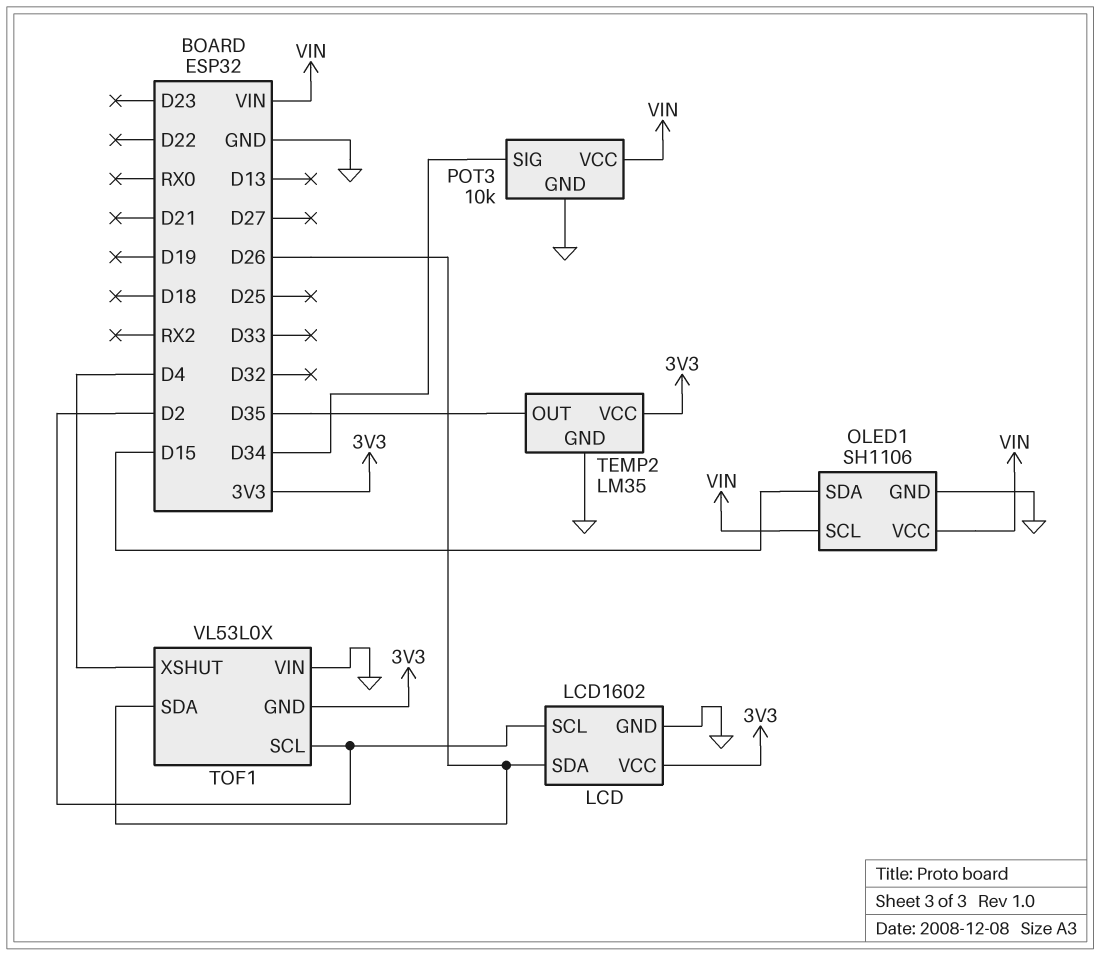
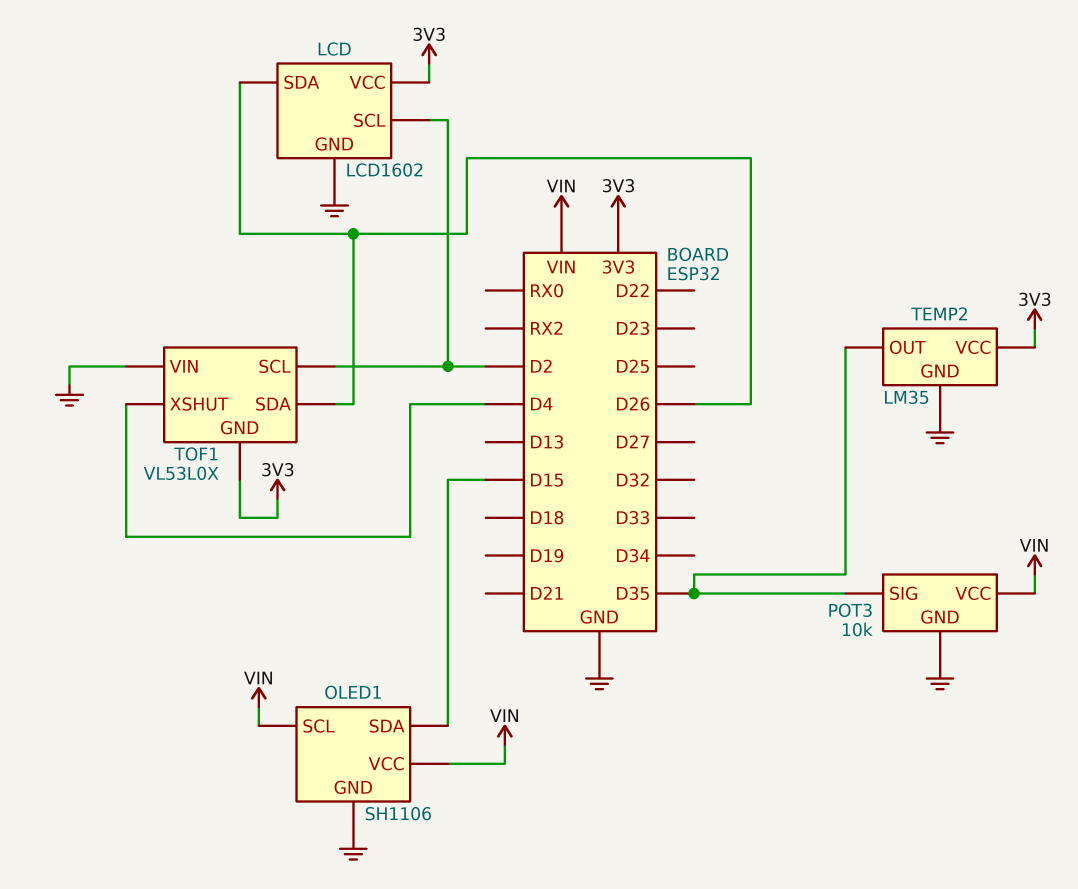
POT3 pin SIG: D34 -> D35

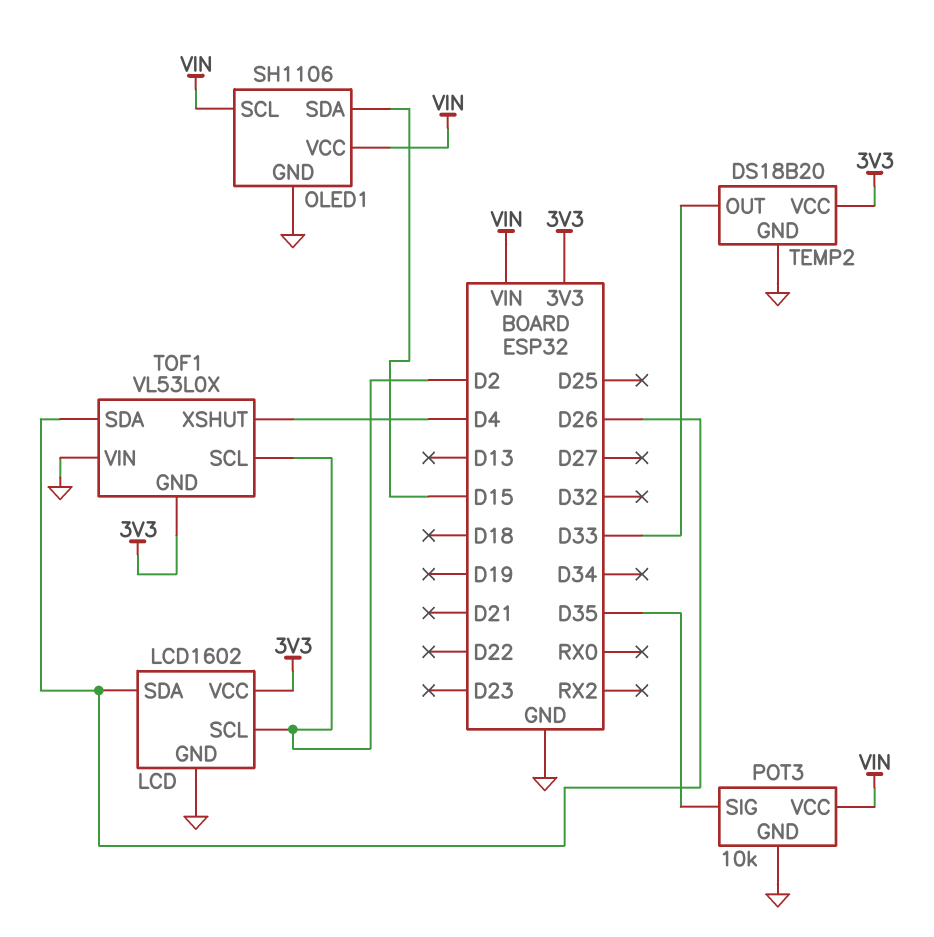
TEMP2: LM35 -> DS18B20
TEMP2 pin OUT: D35 -> D33

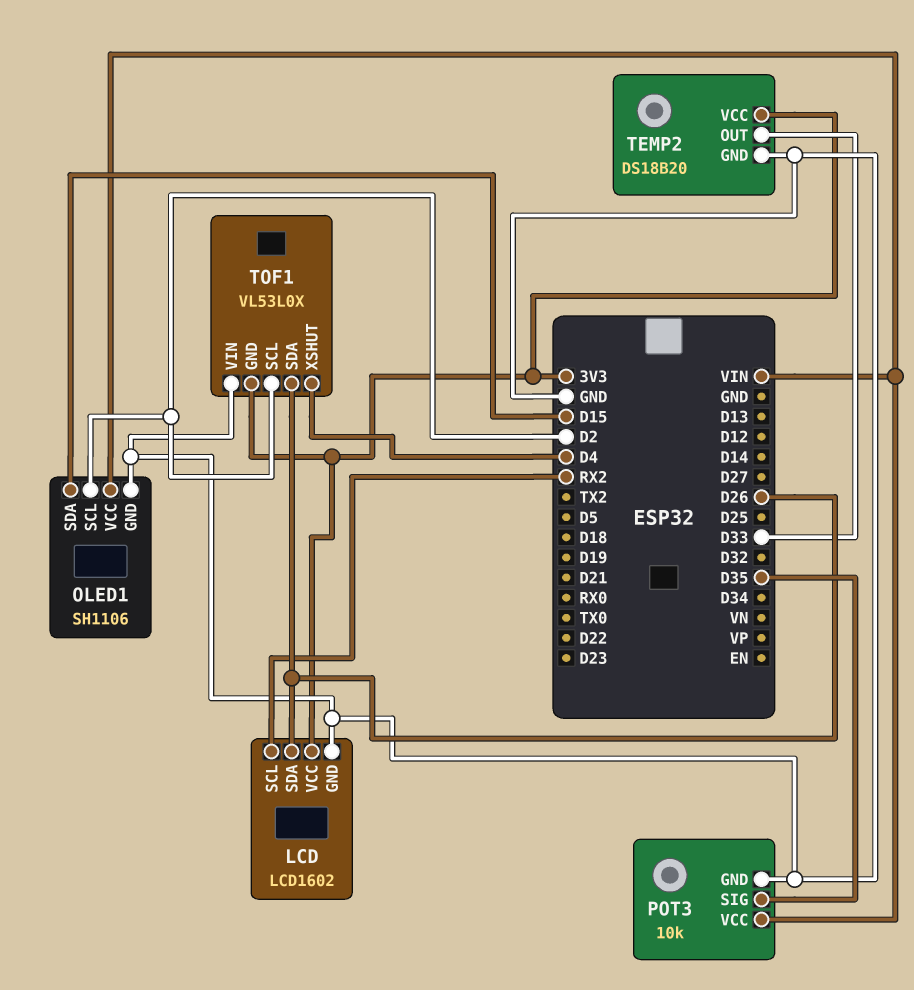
LCD pin SCL: D2 -> RX2
OLED1 pin SCL: VIN -> D2

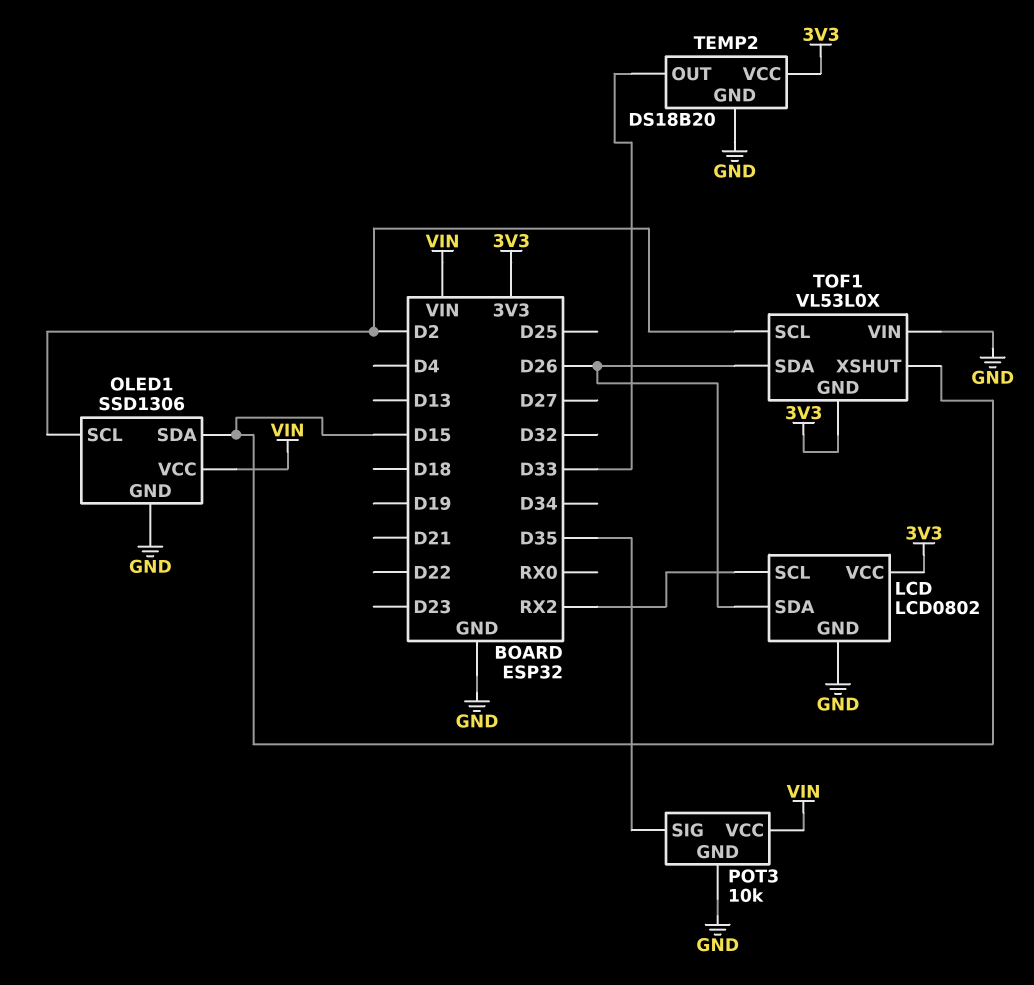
LCD: LCD1602 -> LCD0802
OLED1: SH1106 -> SSD1306
TOF1 pin XSHUT: D4 -> D15

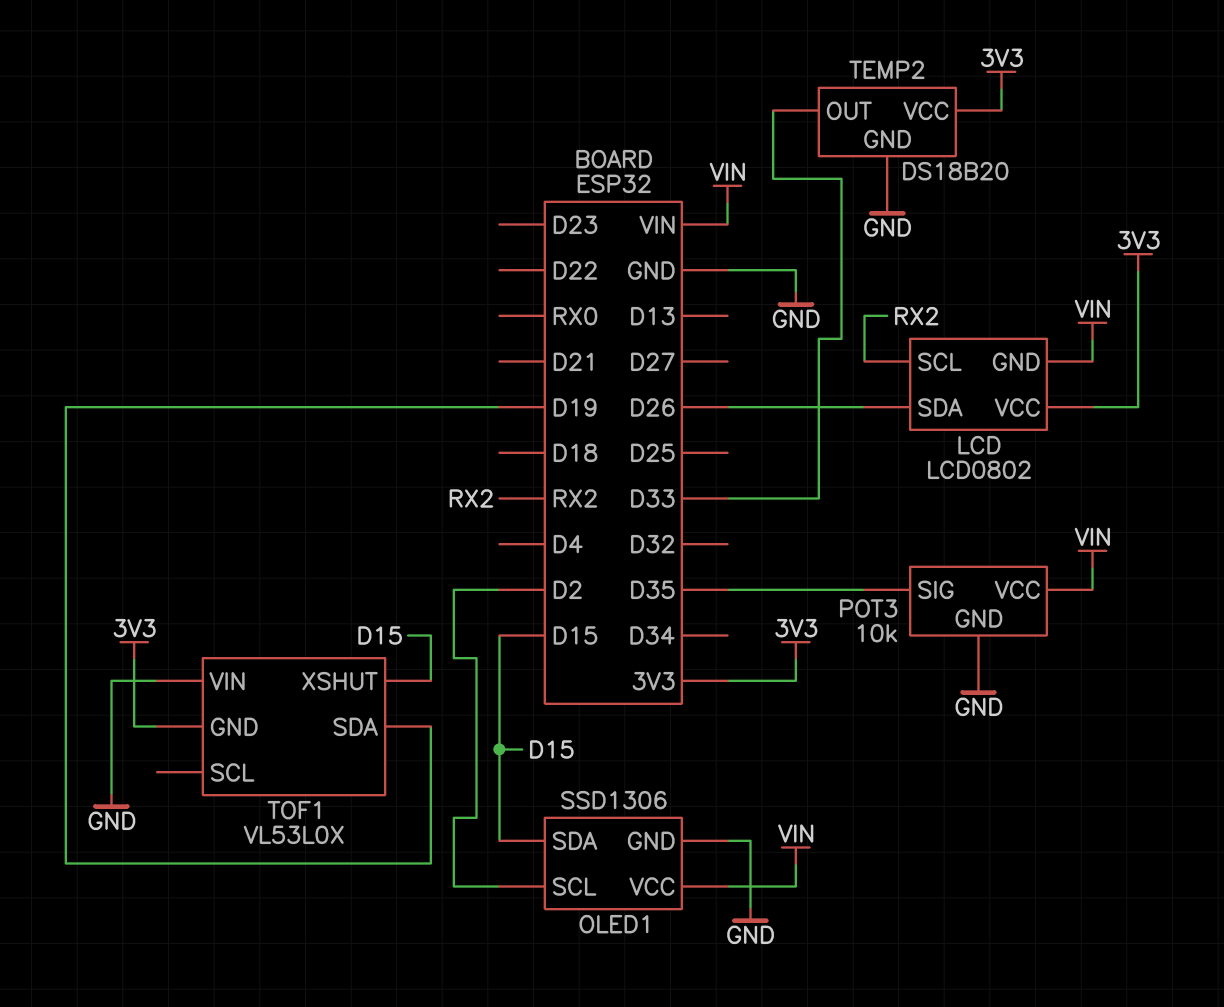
LCD pin GND: GND -> VIN
TOF1 pin SCL: D2 -> none
TOF1 pin SDA: D26 -> D19

